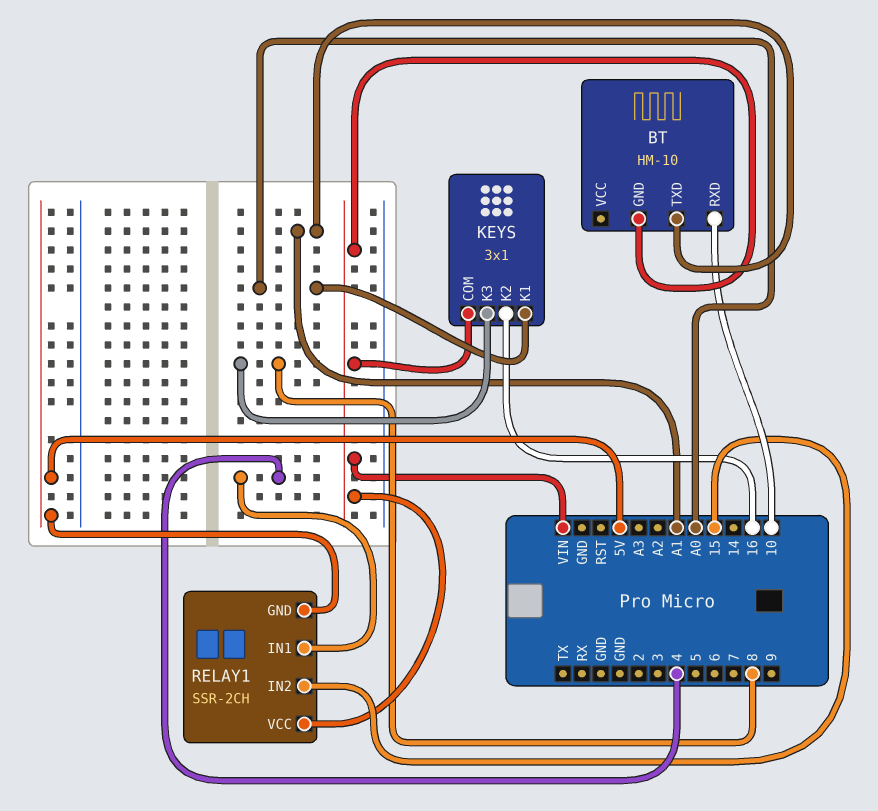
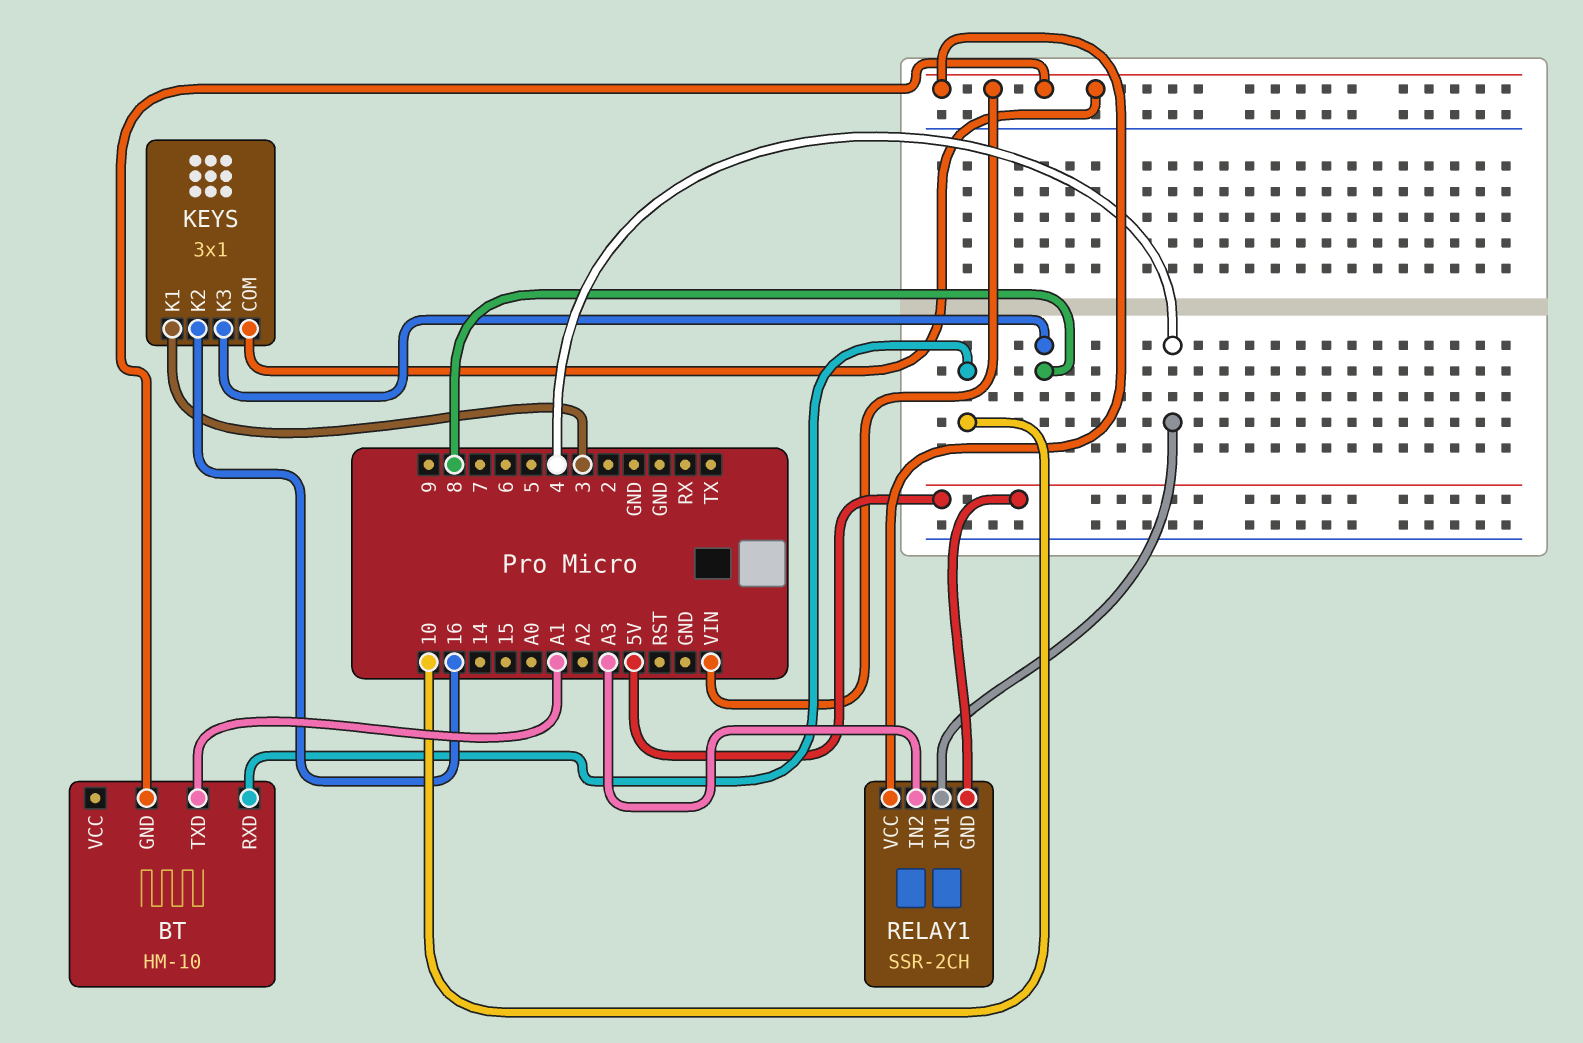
KEYS pin K1: A0 -> 3
RELAY1 pin IN2: 15 -> A3

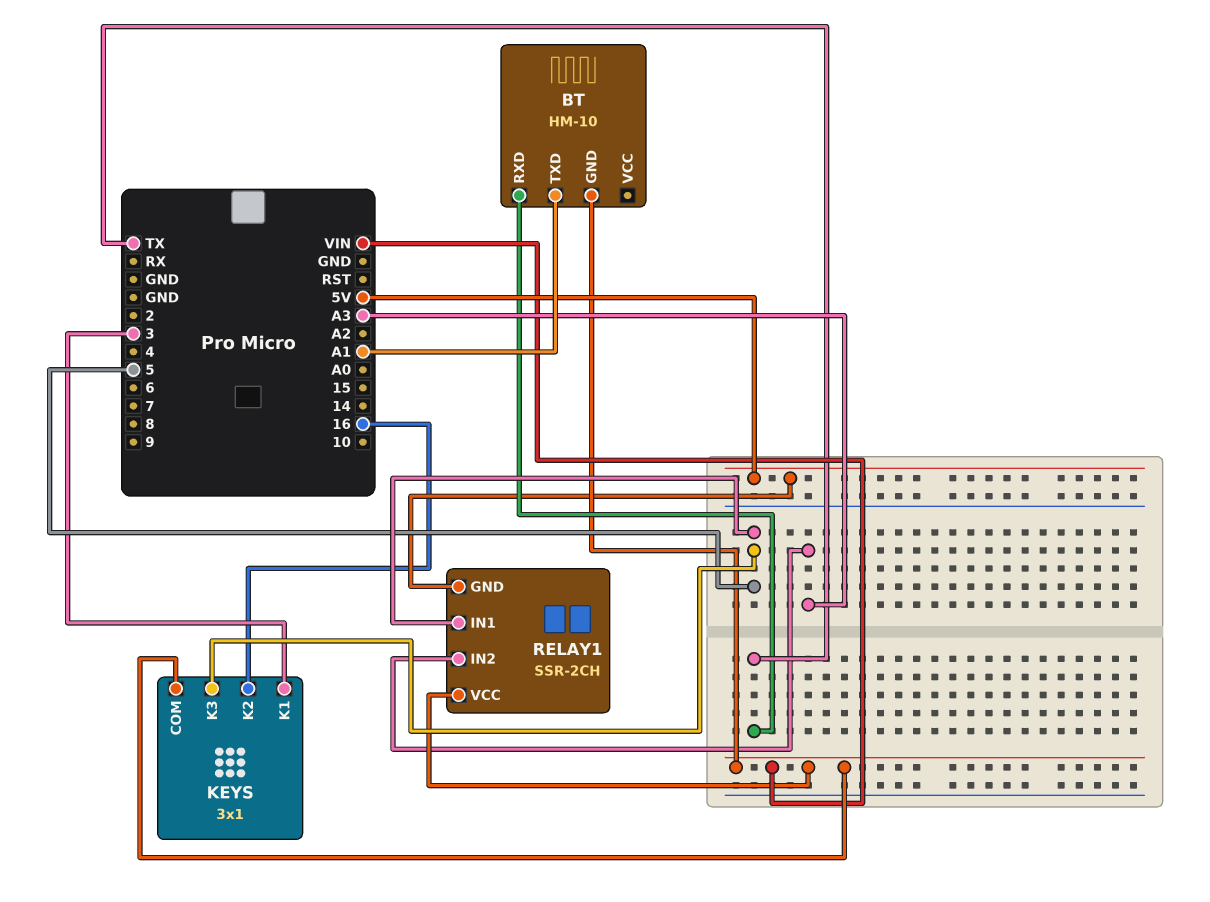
BT pin RXD: 10 -> TX
KEYS pin K3: 8 -> 5
RELAY1 pin IN1: 4 -> 5

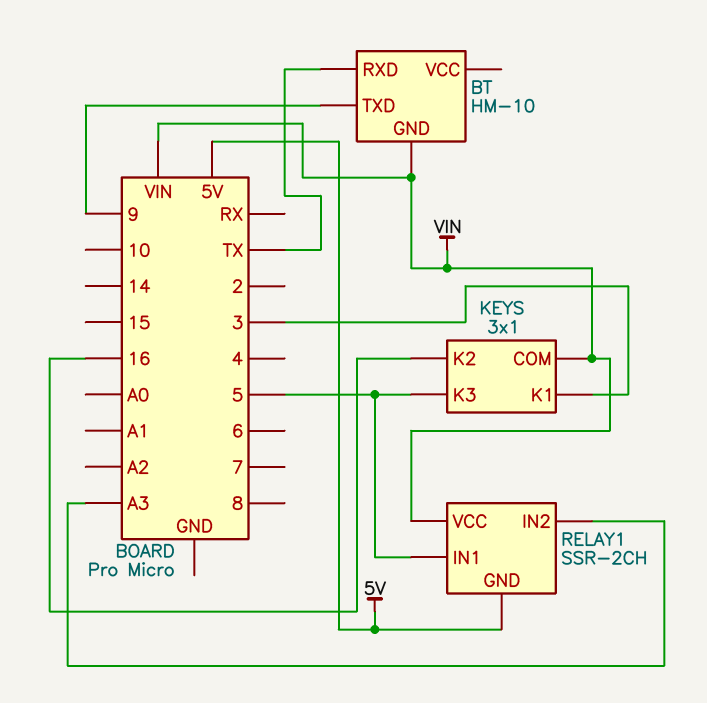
BT pin TXD: A1 -> 9

